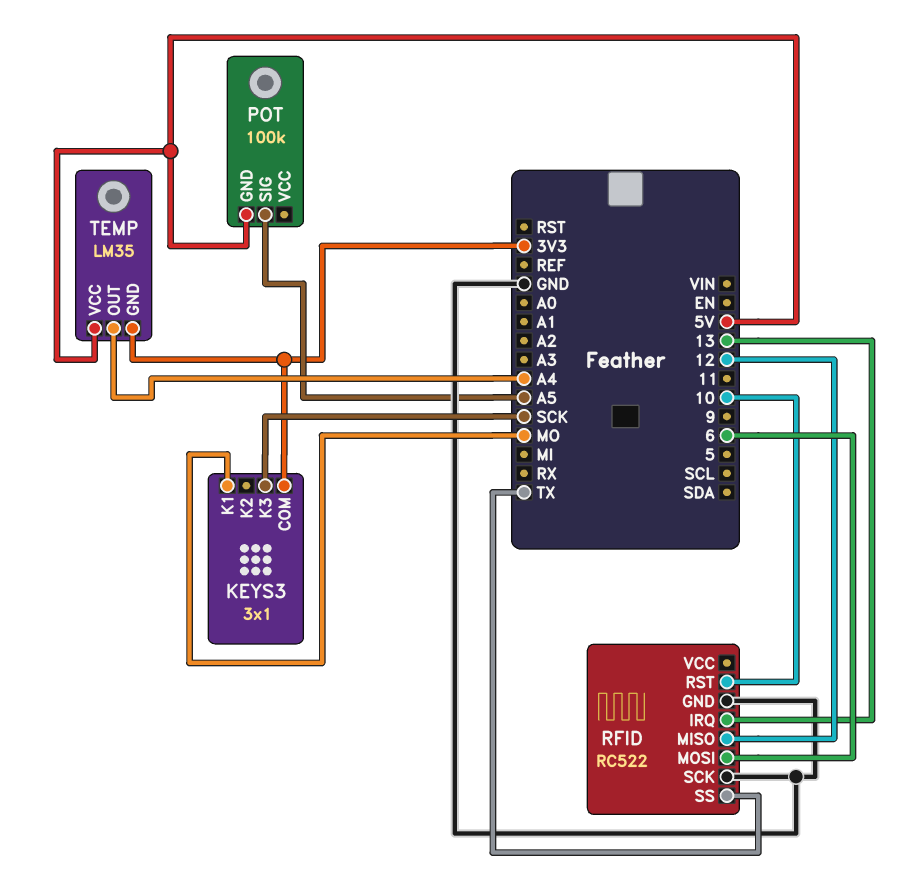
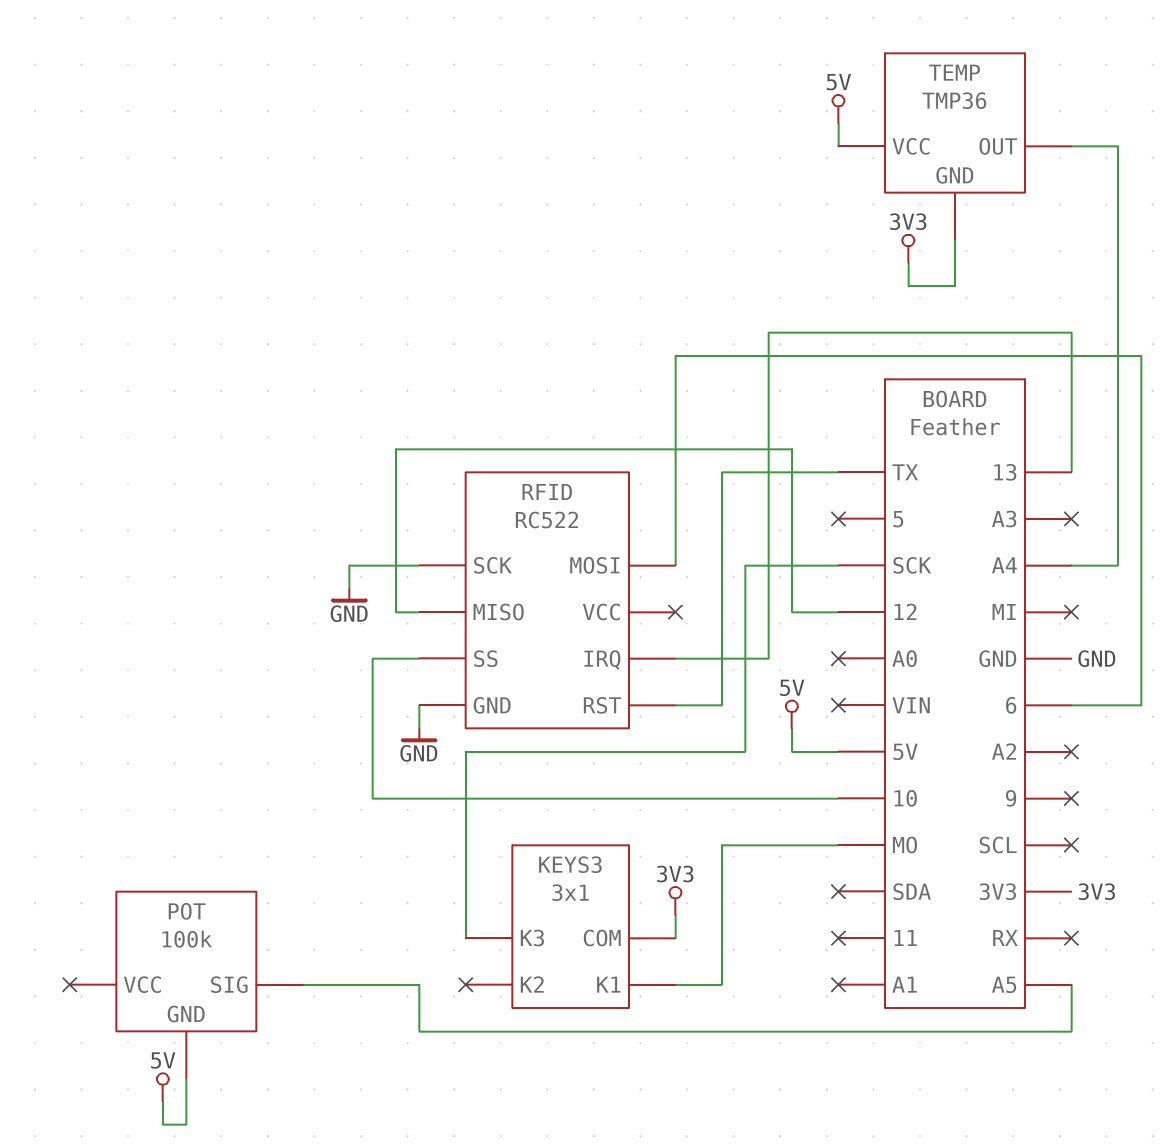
RFID pin RST: 10 -> TX
RFID pin SS: TX -> 10
TEMP: LM35 -> TMP36

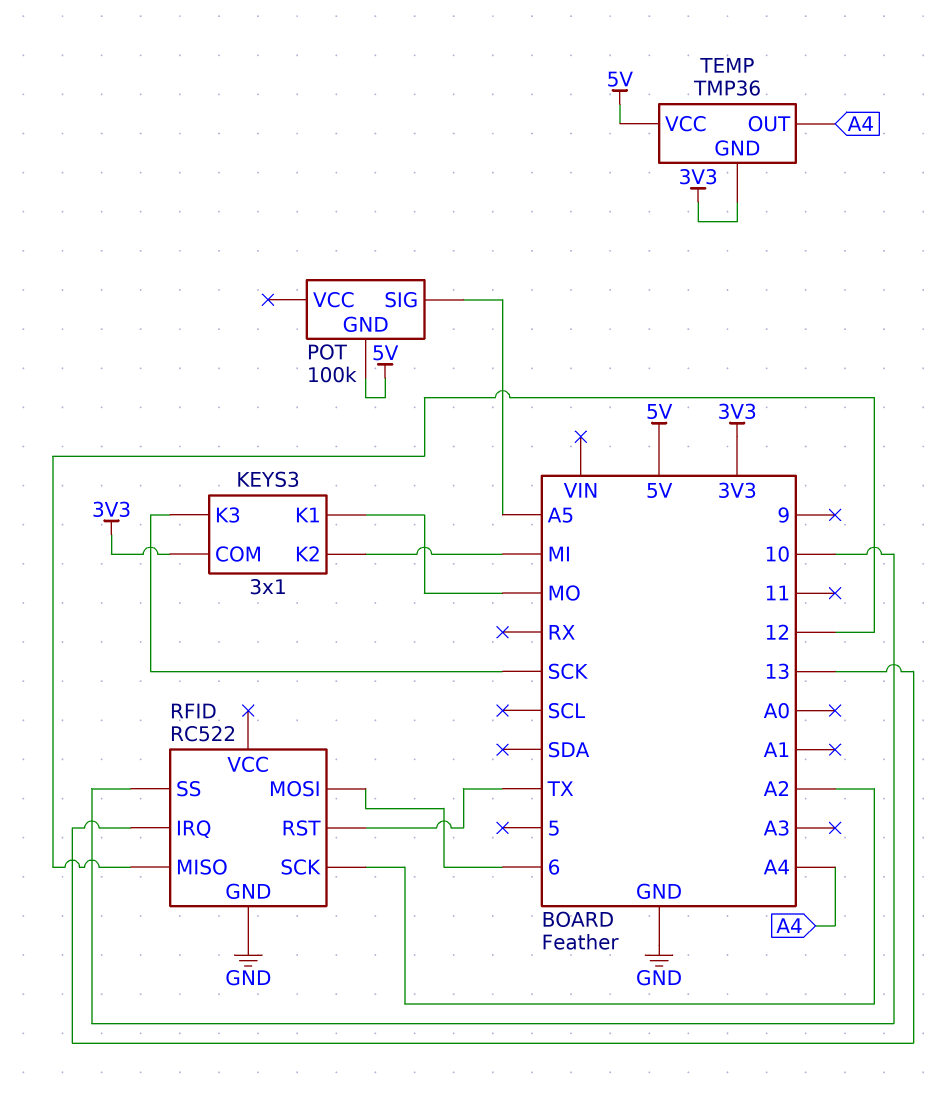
KEYS3 pin K2: none -> MI
RFID pin SCK: GND -> A2

